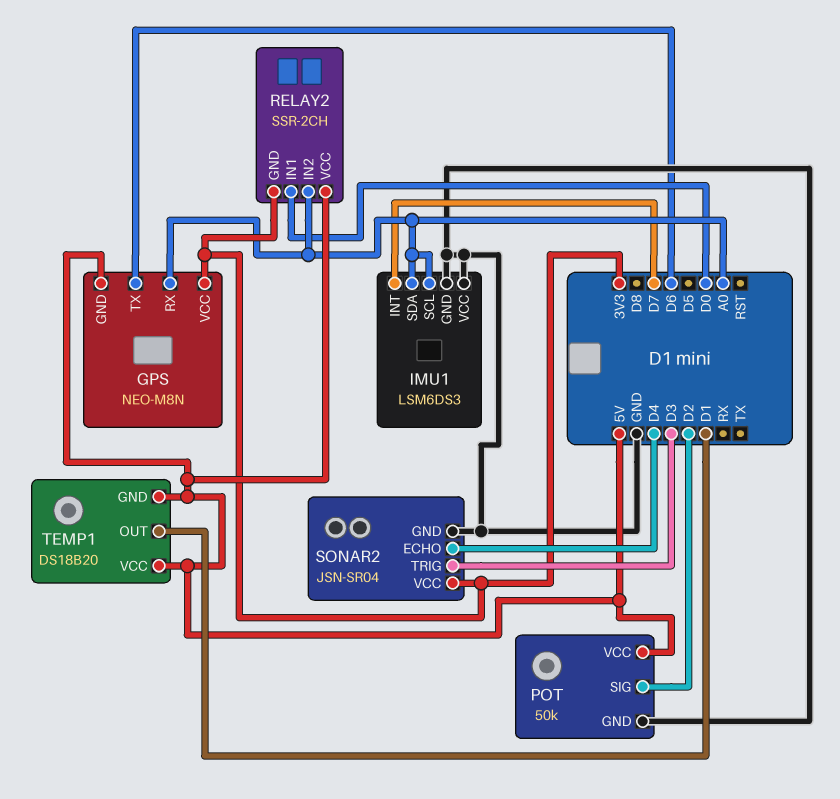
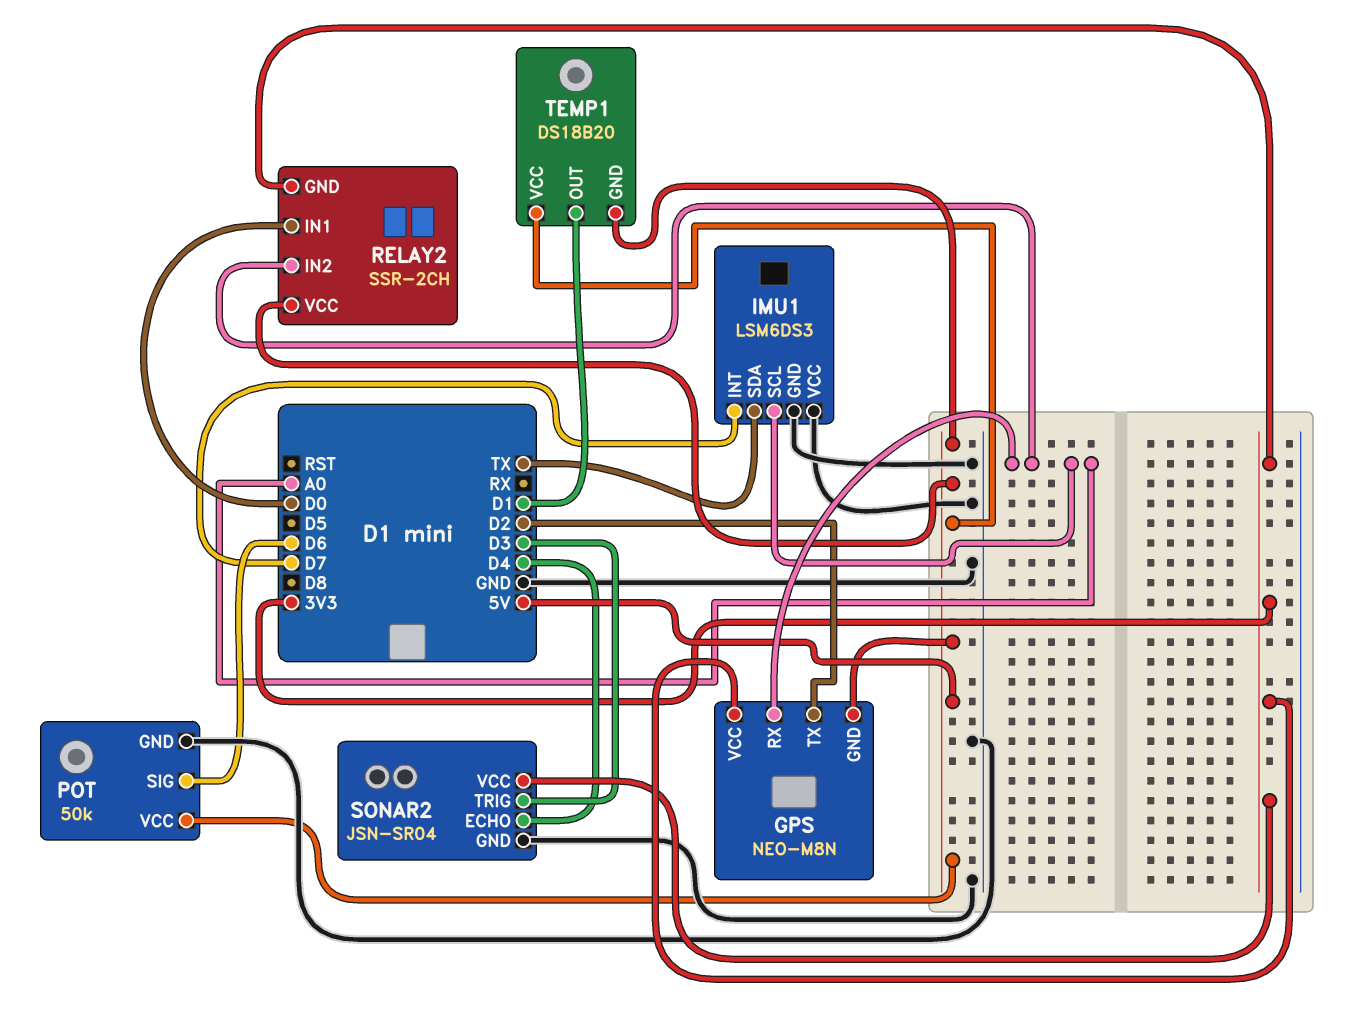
GPS pin TX: D6 -> D2
IMU1 pin SDA: A0 -> TX
POT pin SIG: D2 -> D6

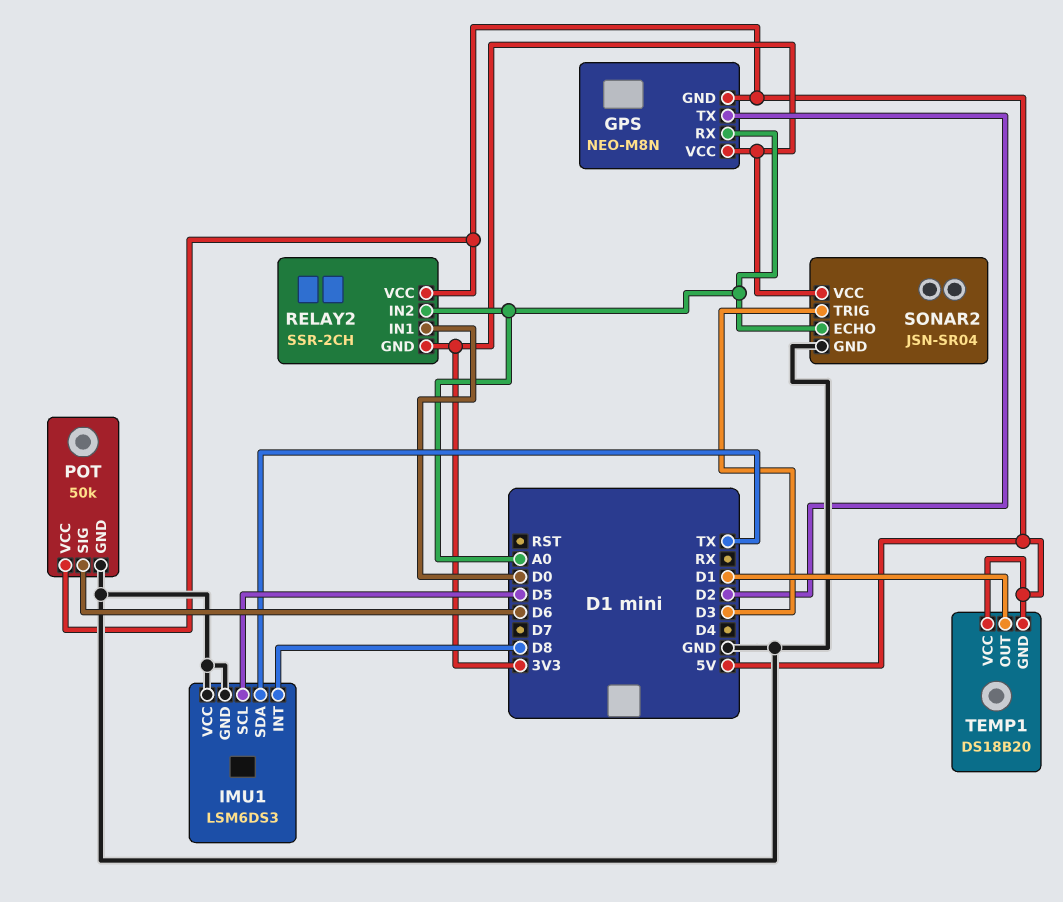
IMU1 pin INT: D7 -> D8
IMU1 pin SCL: A0 -> D5
SONAR2 pin ECHO: D4 -> A0

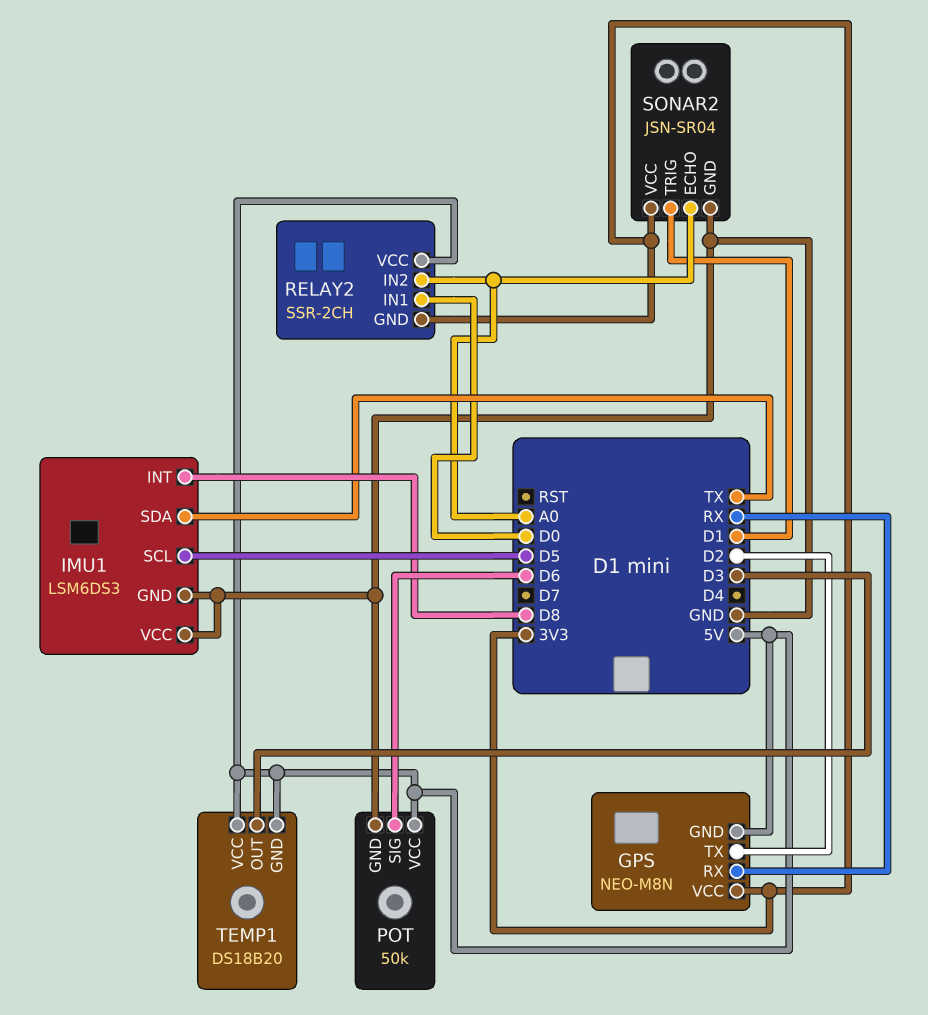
GPS pin RX: A0 -> RX
SONAR2 pin TRIG: D3 -> D1
TEMP1 pin OUT: D1 -> D3

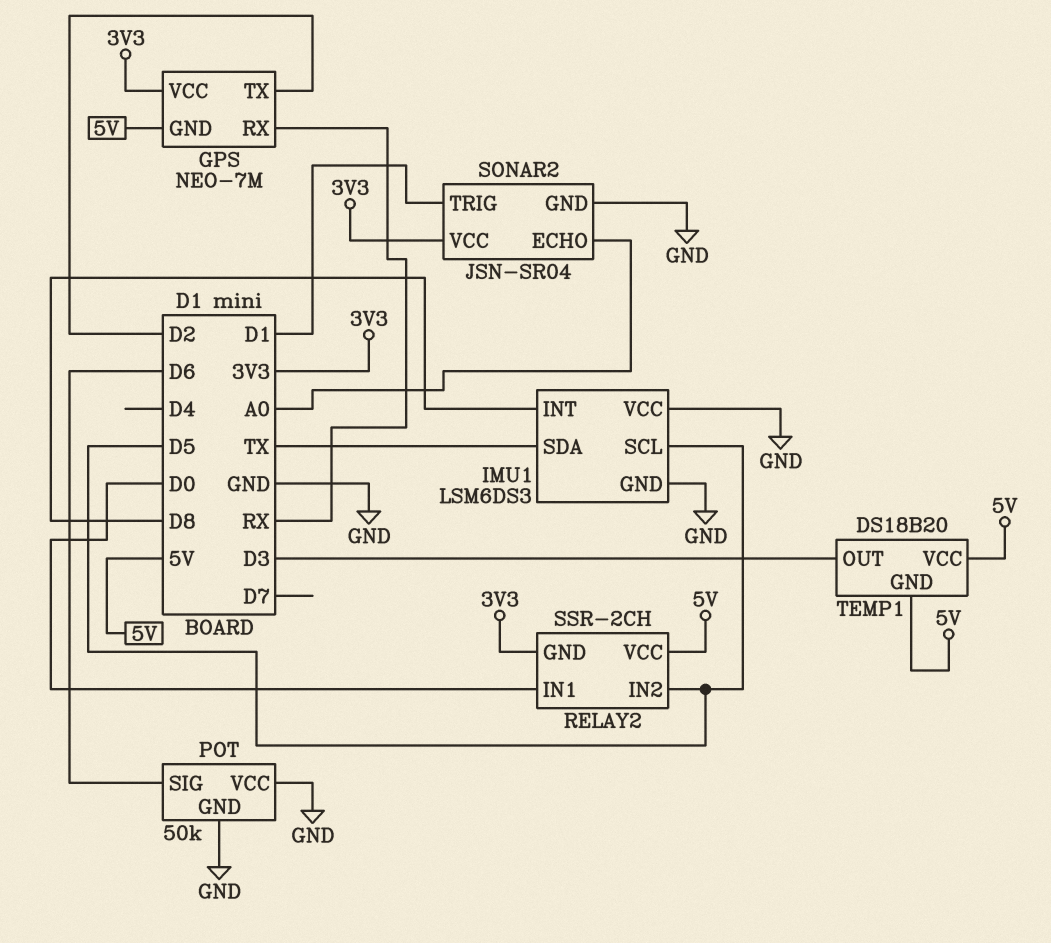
GPS: NEO-M8N -> NEO-7M
POT pin VCC: 5V -> GND
RELAY2 pin IN2: A0 -> D5

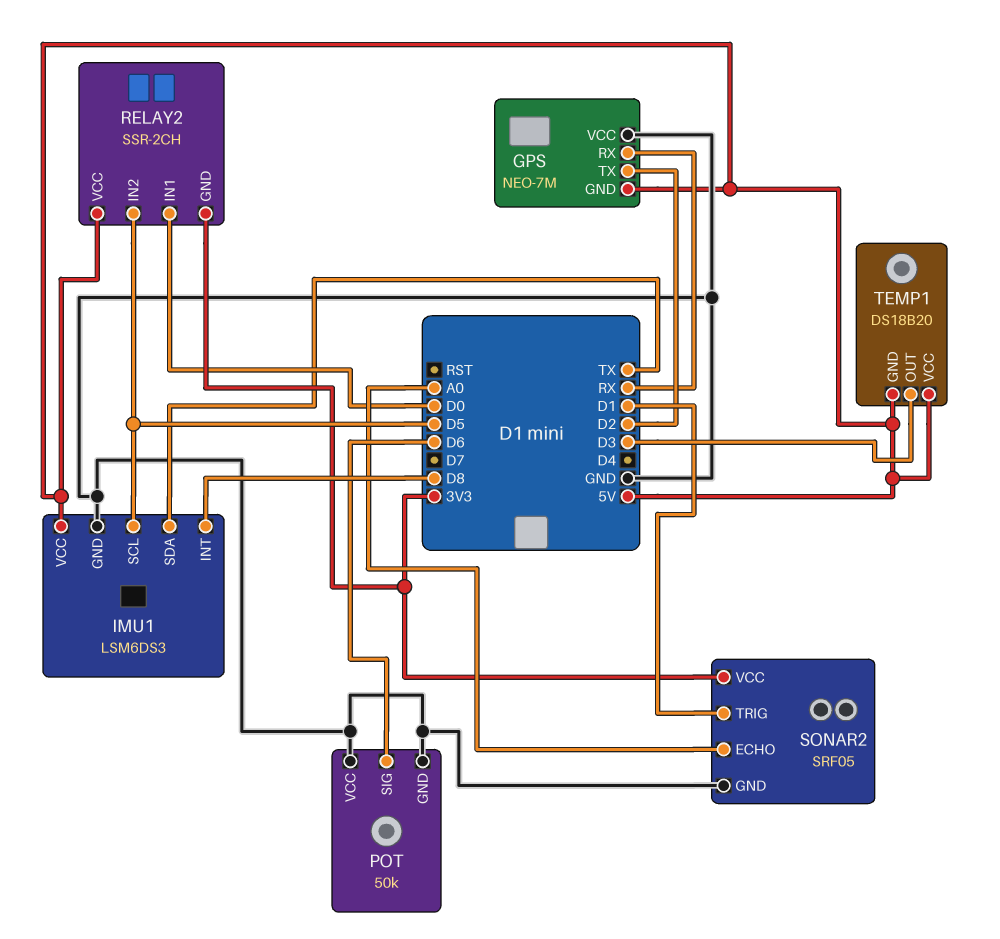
GPS pin VCC: 3V3 -> GND
IMU1 pin VCC: GND -> 5V
SONAR2: JSN-SR04 -> SRF05

